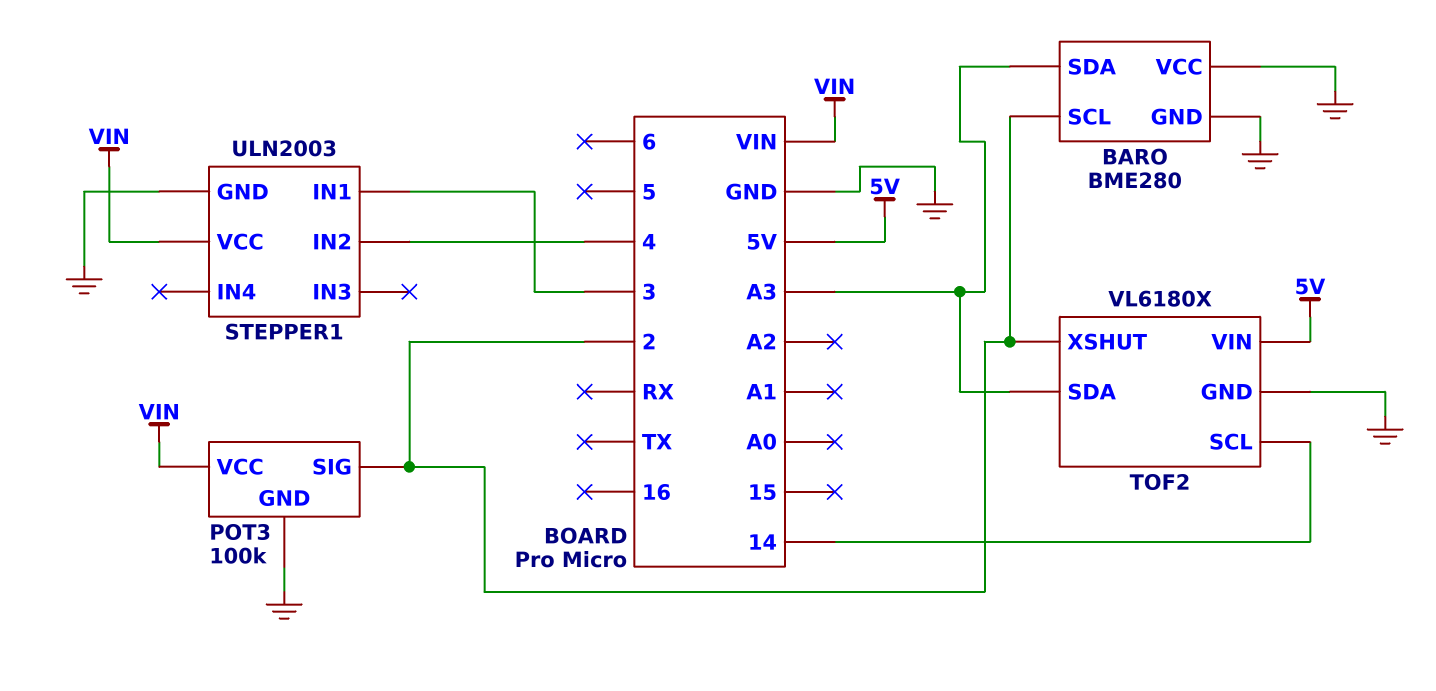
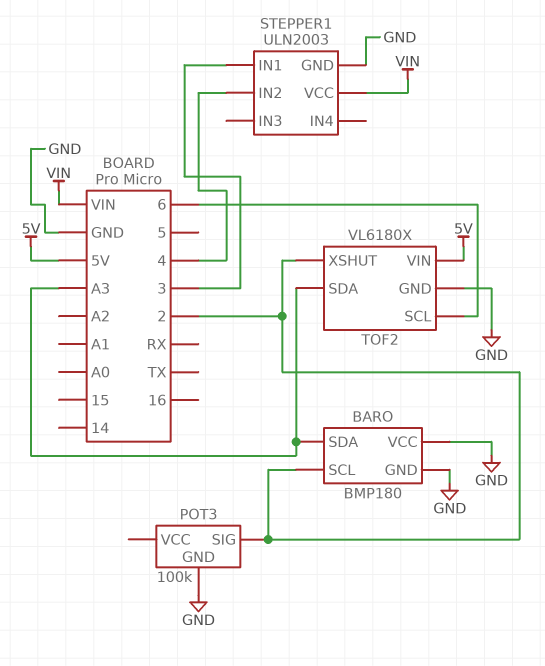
BARO: BME280 -> BMP180
POT3 pin VCC: VIN -> none
TOF2 pin SCL: 14 -> 6

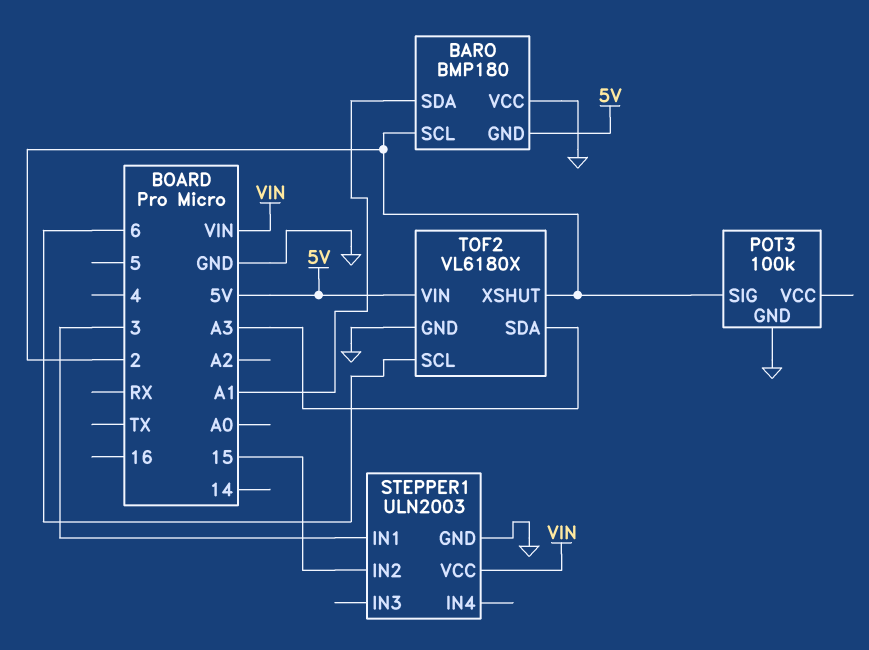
BARO pin GND: GND -> 5V
BARO pin SDA: A3 -> A1
STEPPER1 pin IN2: 4 -> 15

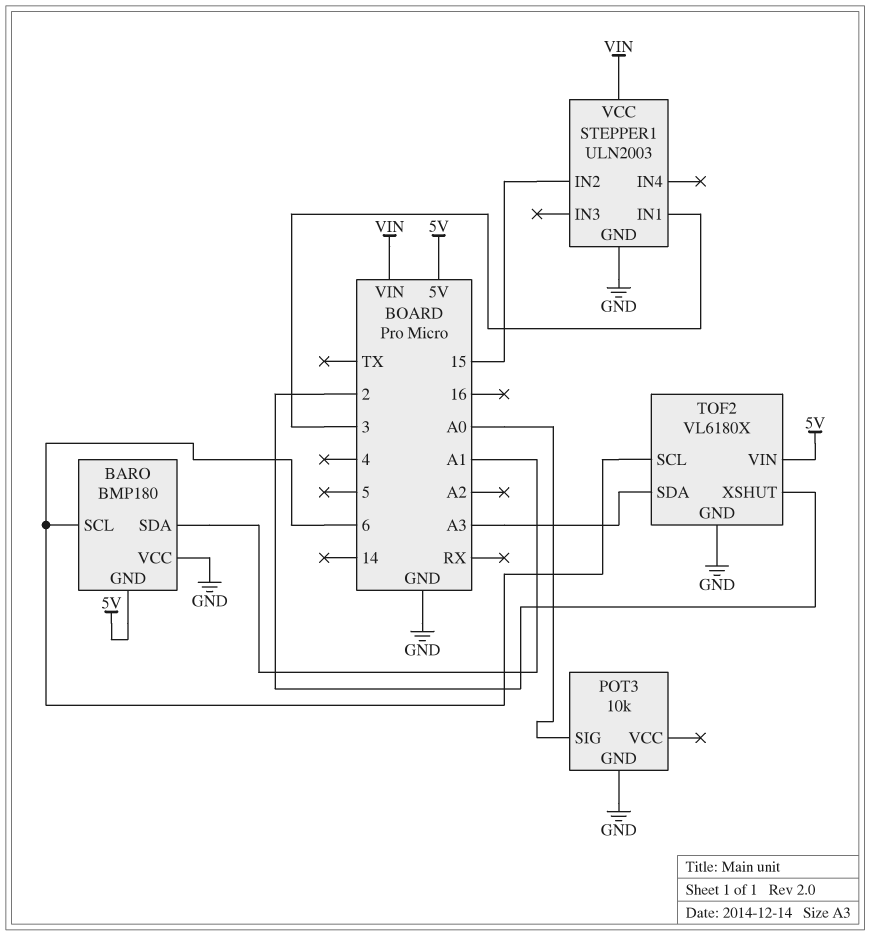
BARO pin SCL: 2 -> 6
POT3: 100k -> 10k
POT3 pin SIG: 2 -> A0

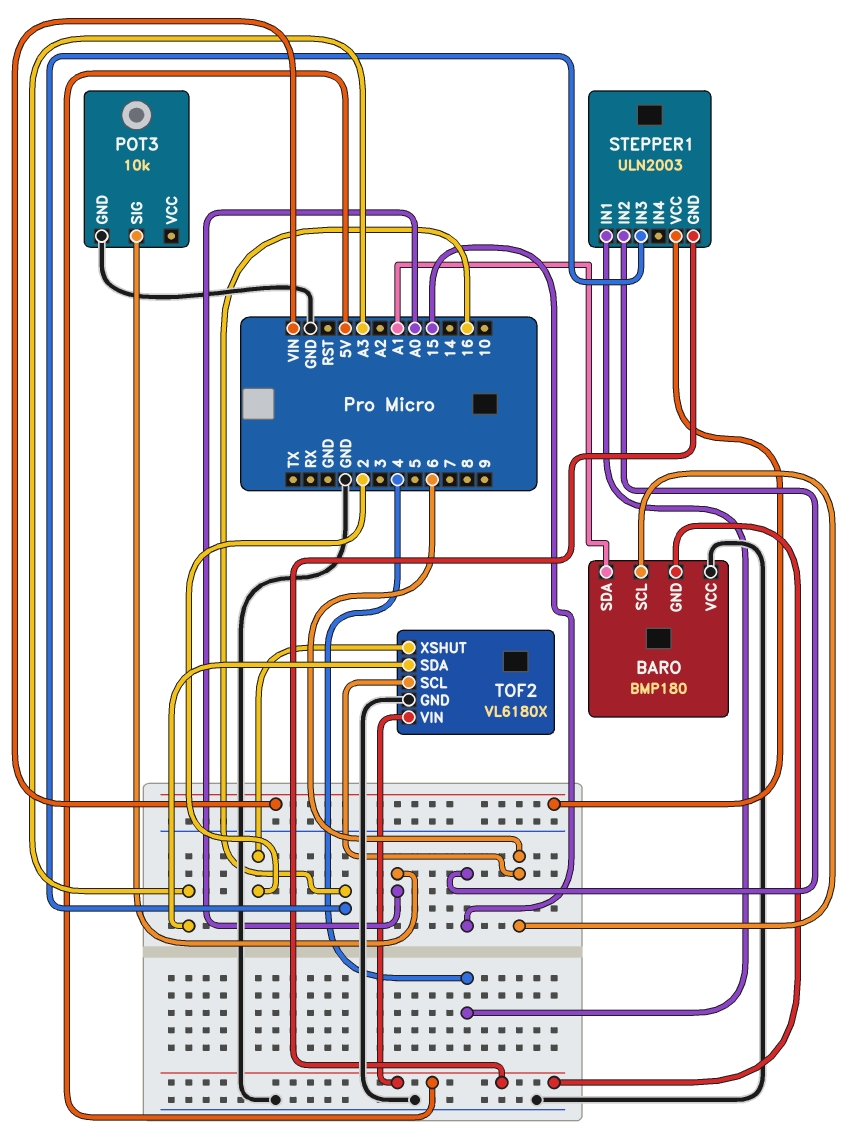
STEPPER1 pin GND: GND -> 5V
STEPPER1 pin IN1: 3 -> 4
STEPPER1 pin IN3: none -> 16

